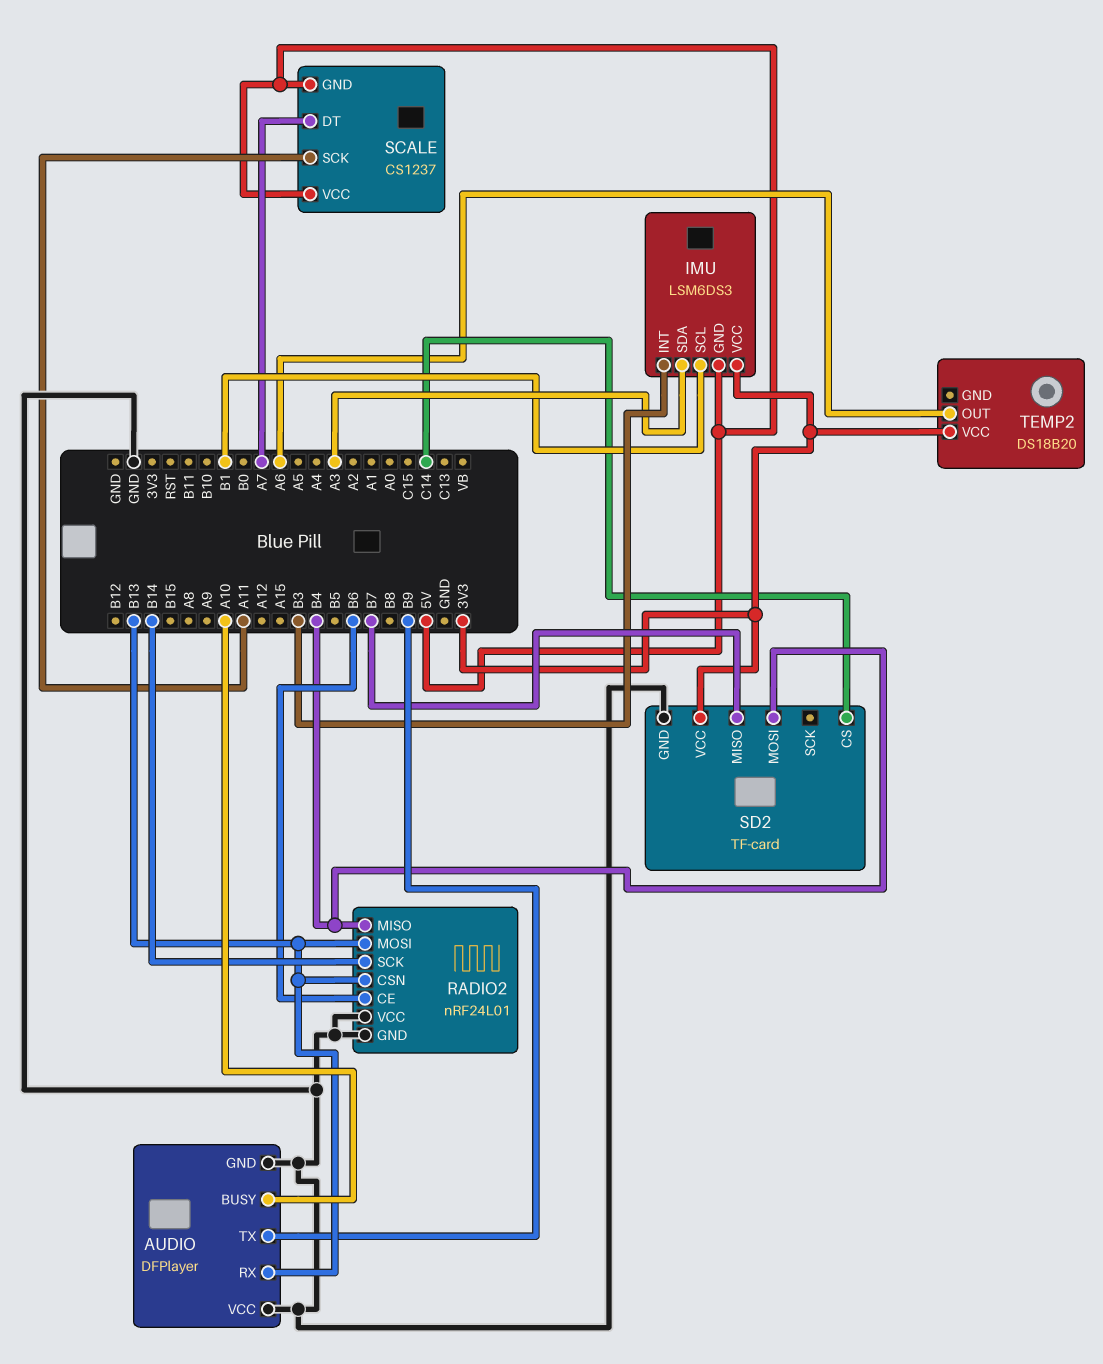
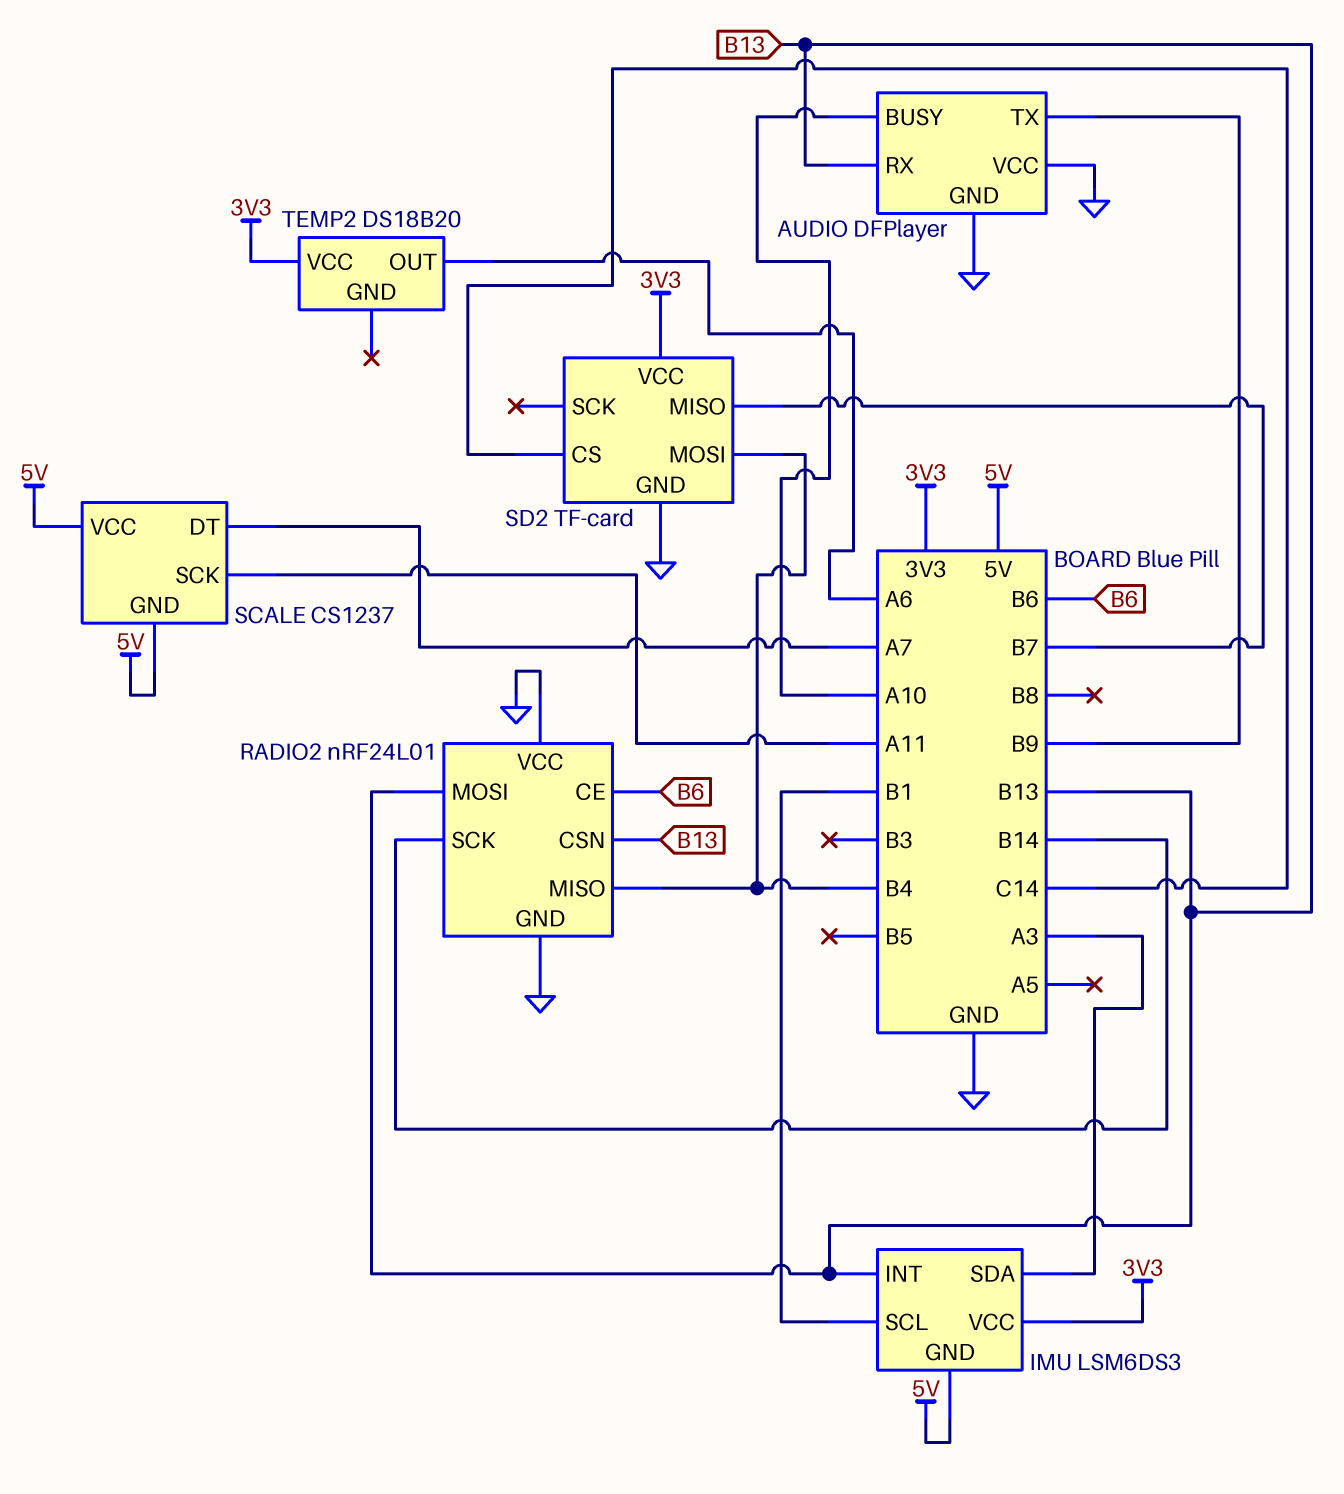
IMU pin INT: B3 -> B13

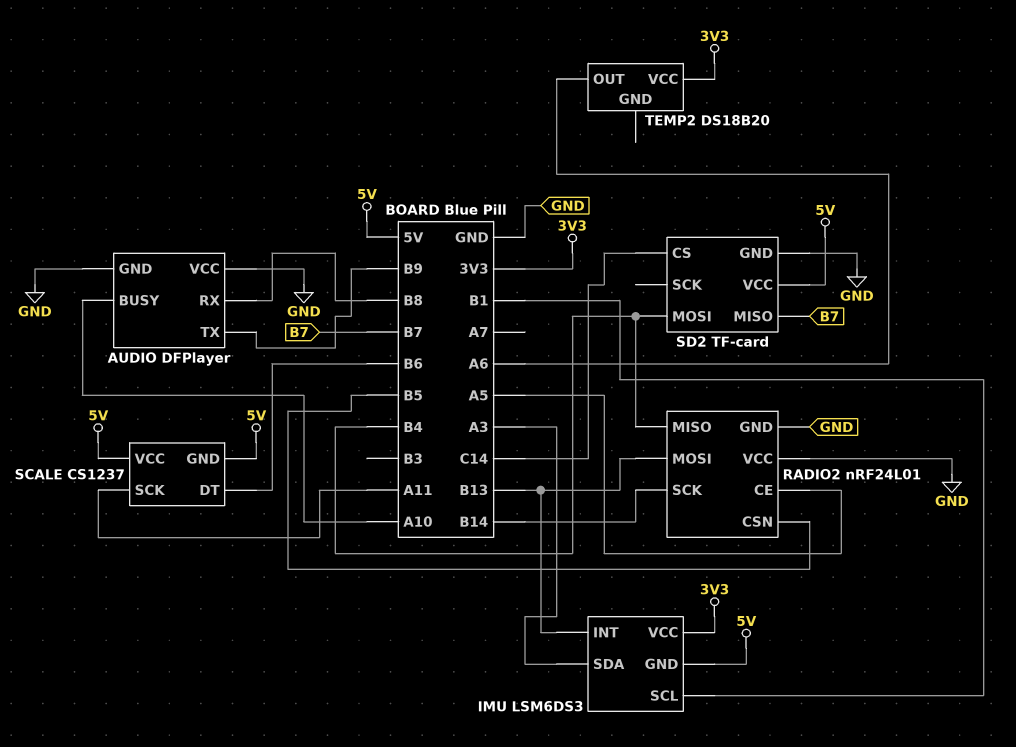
AUDIO pin RX: B13 -> B8
RADIO2 pin CE: B6 -> A5
RADIO2 pin CSN: B13 -> B5
SCALE pin DT: A7 -> B6
SD2 pin VCC: 3V3 -> 5V

